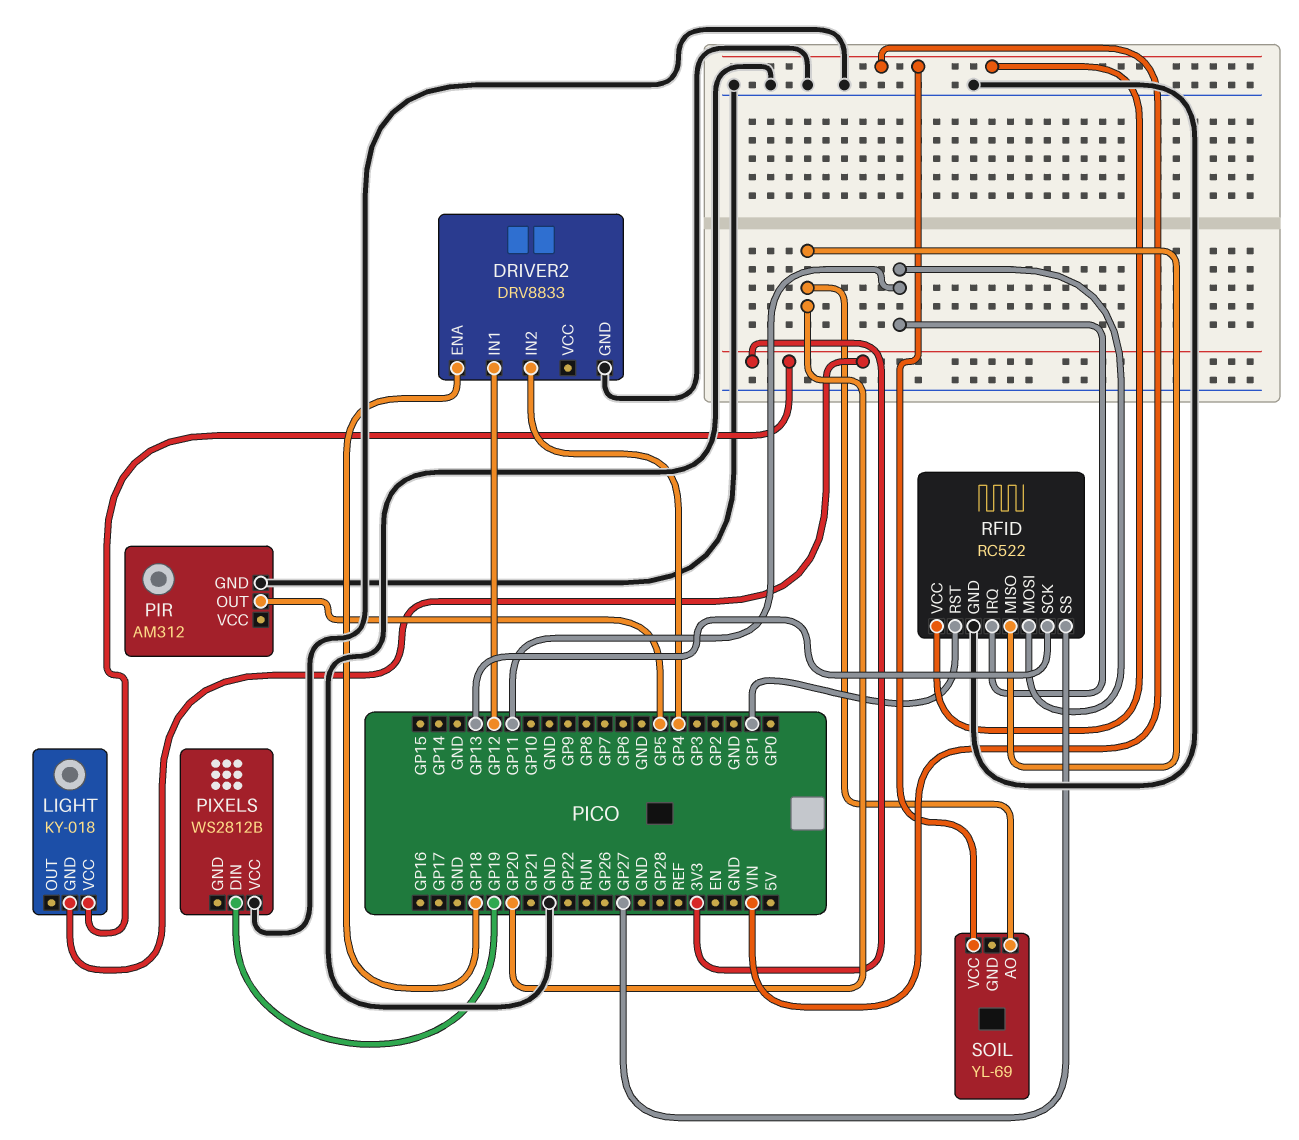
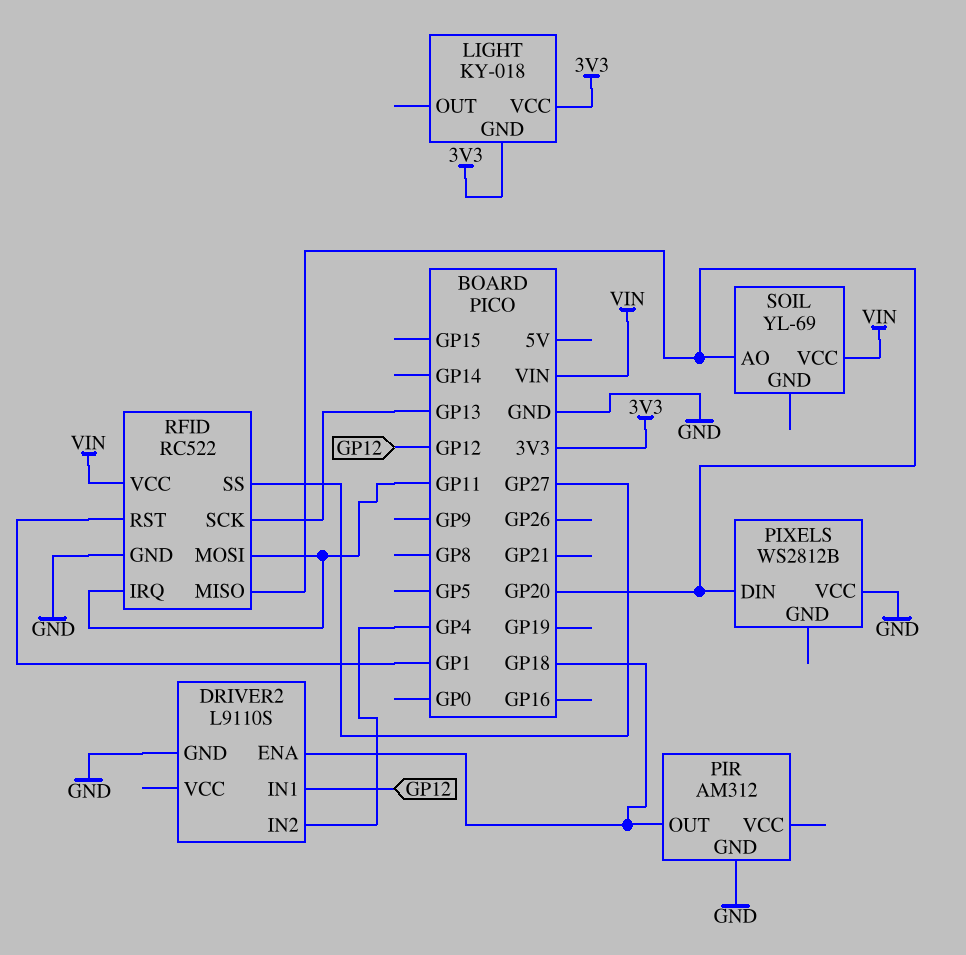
DRIVER2: DRV8833 -> L9110S
PIR pin OUT: GP5 -> GP18
PIXELS pin DIN: GP19 -> GP20

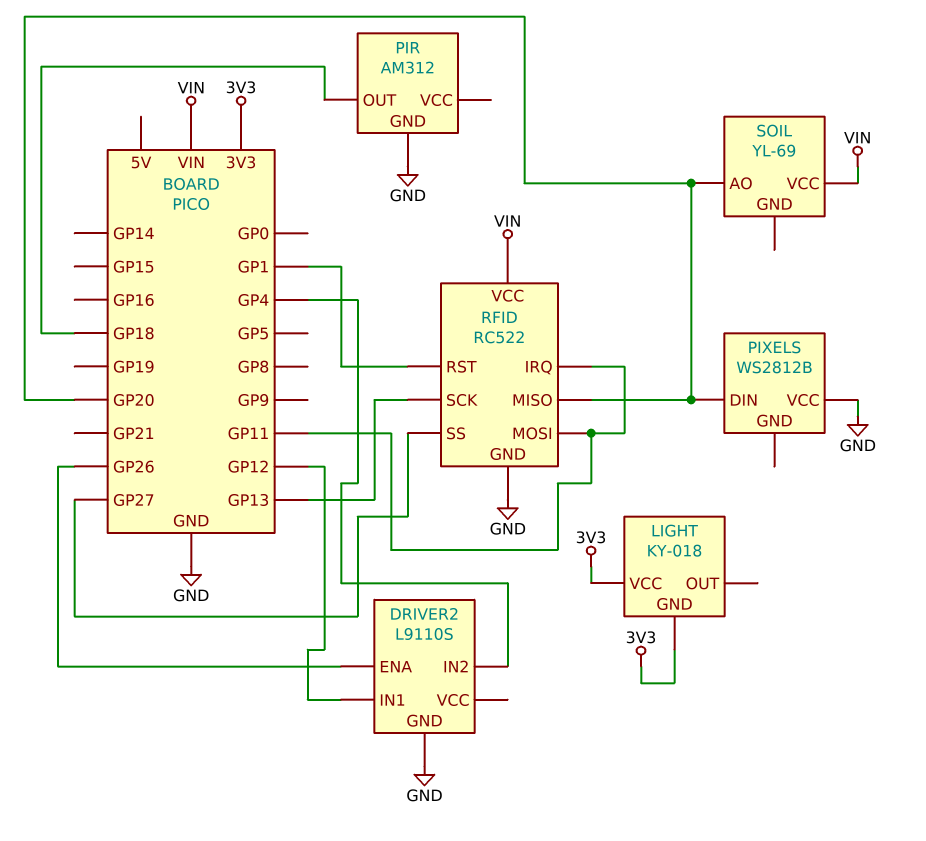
DRIVER2 pin ENA: GP18 -> GP26

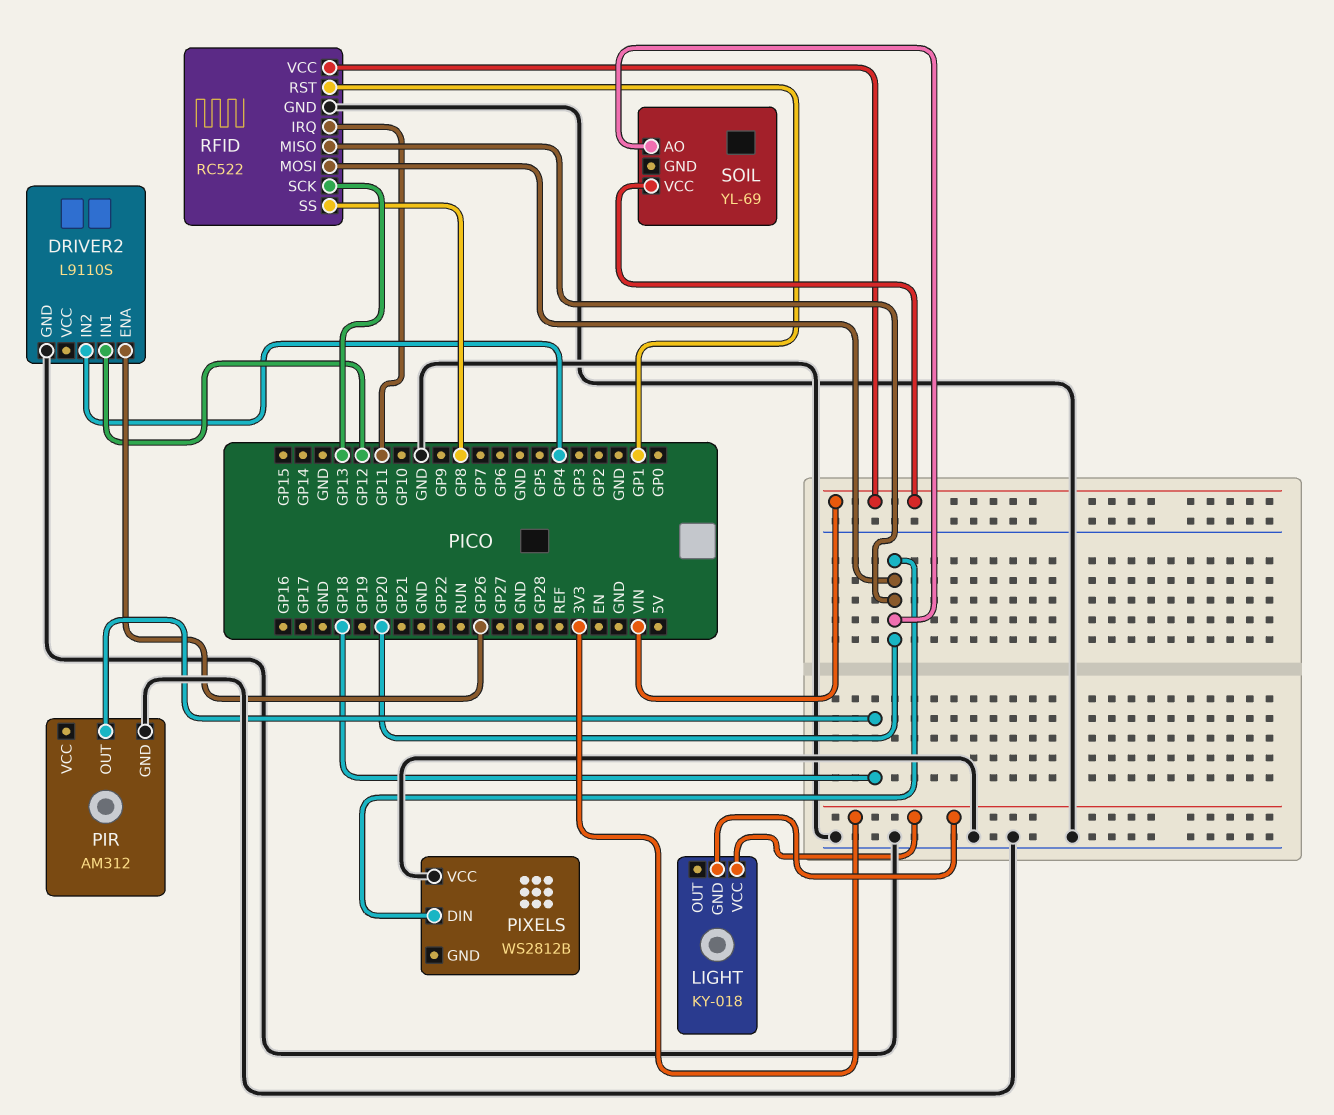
RFID pin MOSI: GP11 -> GP20
RFID pin SS: GP27 -> GP8

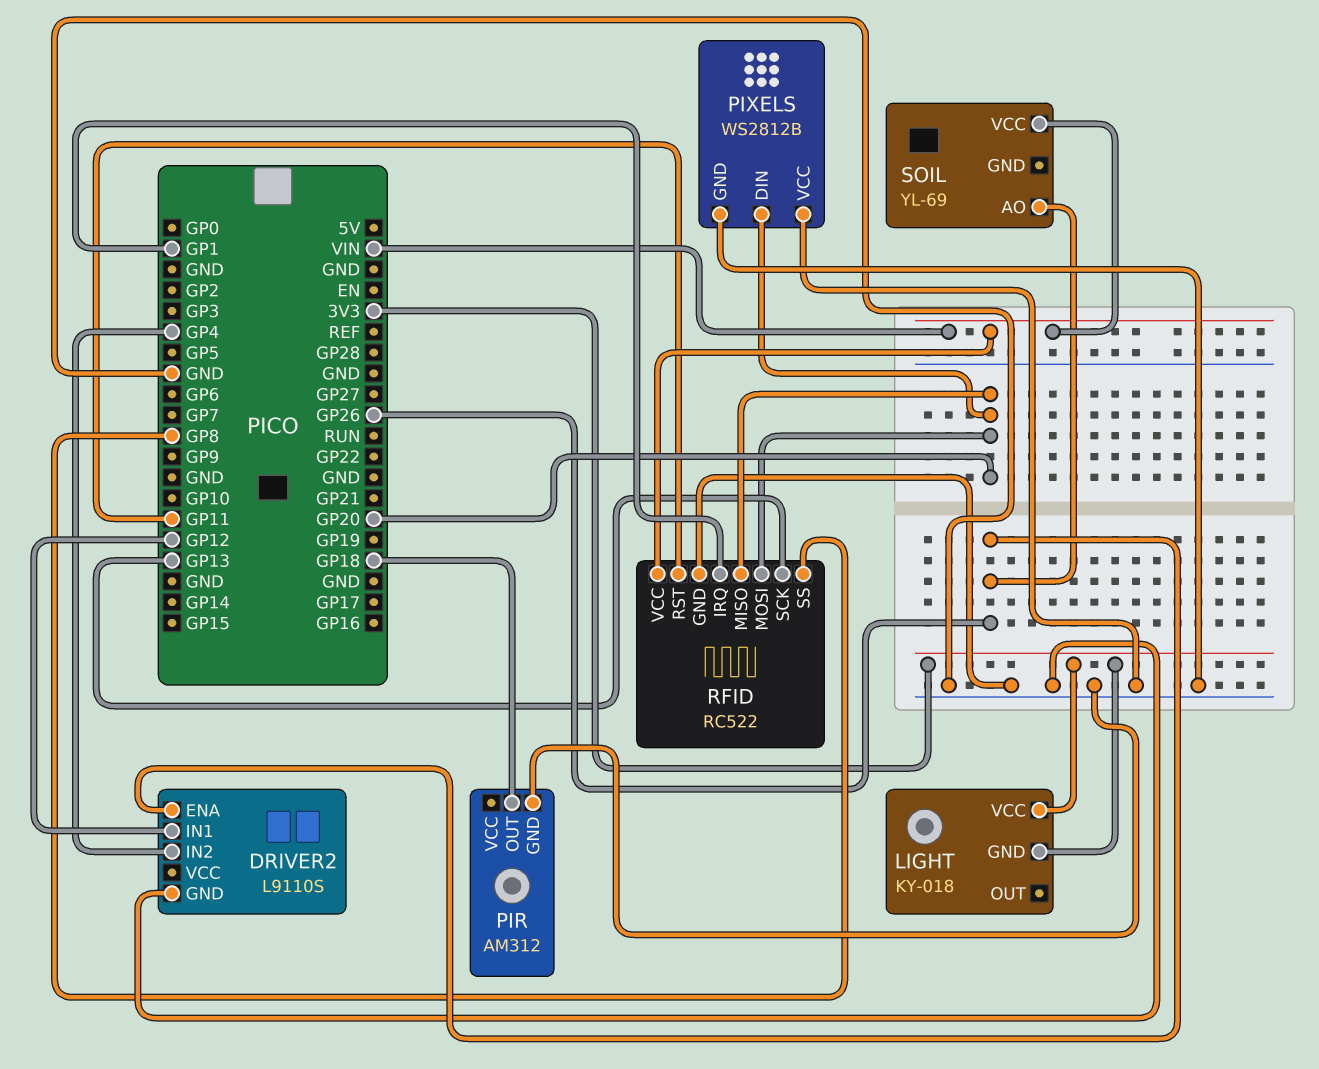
PIXELS pin GND: none -> GND
RFID pin IRQ: GP11 -> GP1
RFID pin RST: GP1 -> GP11
SOIL pin AO: GP20 -> GP26

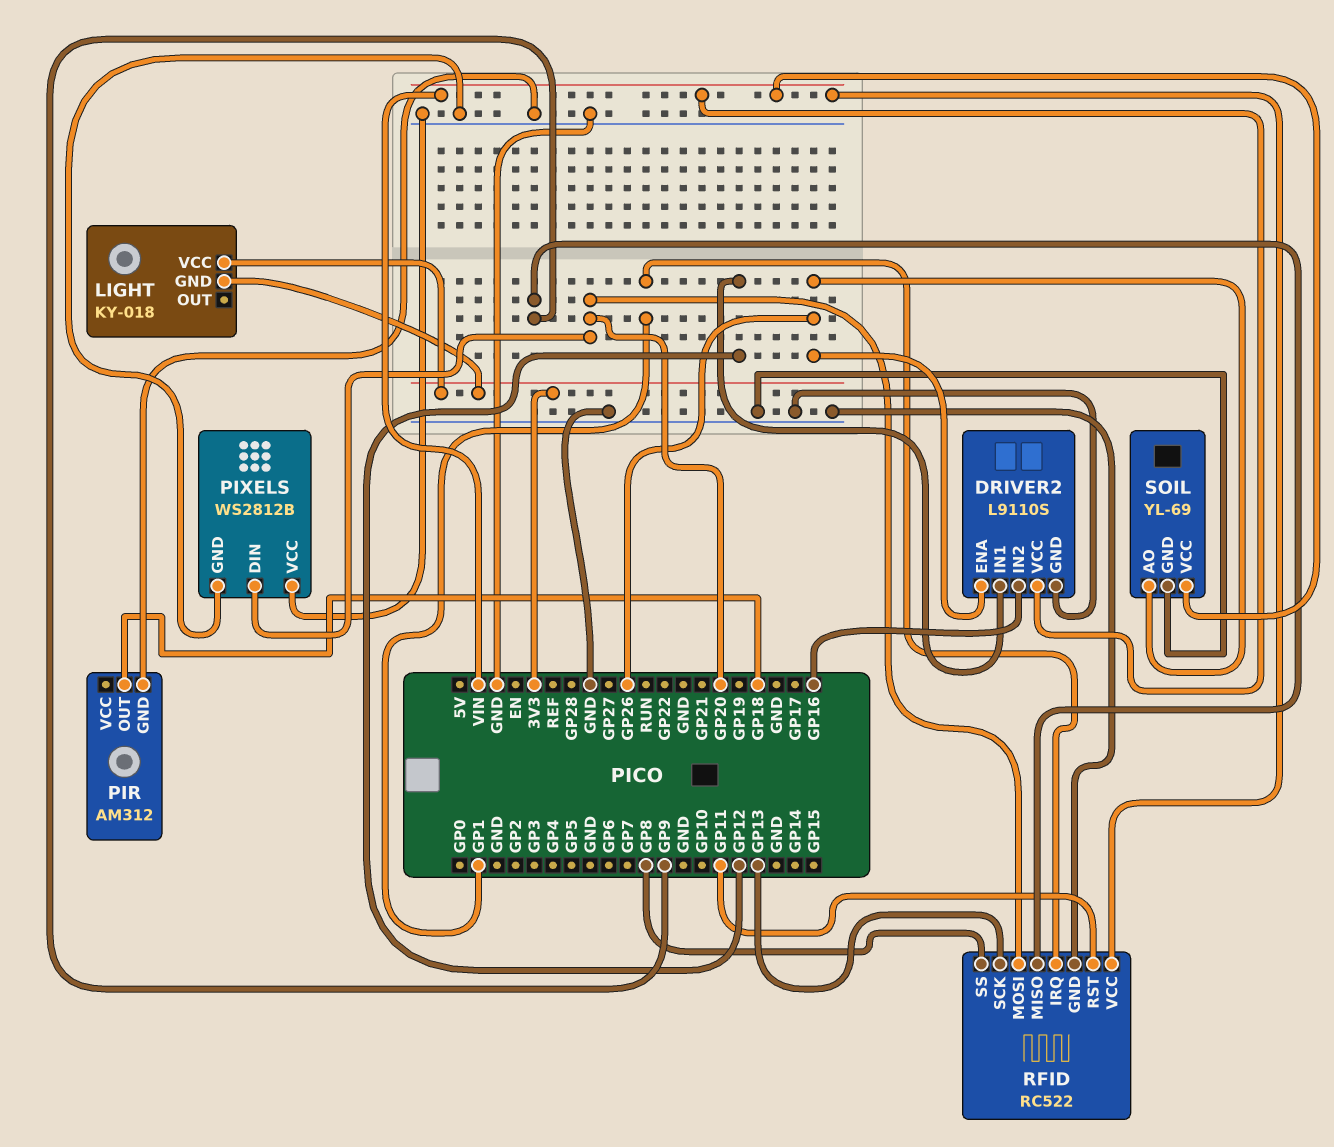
DRIVER2 pin IN2: GP4 -> GP16
DRIVER2 pin VCC: none -> VIN
RFID pin MISO: GP20 -> GP9
SOIL pin GND: none -> GND

